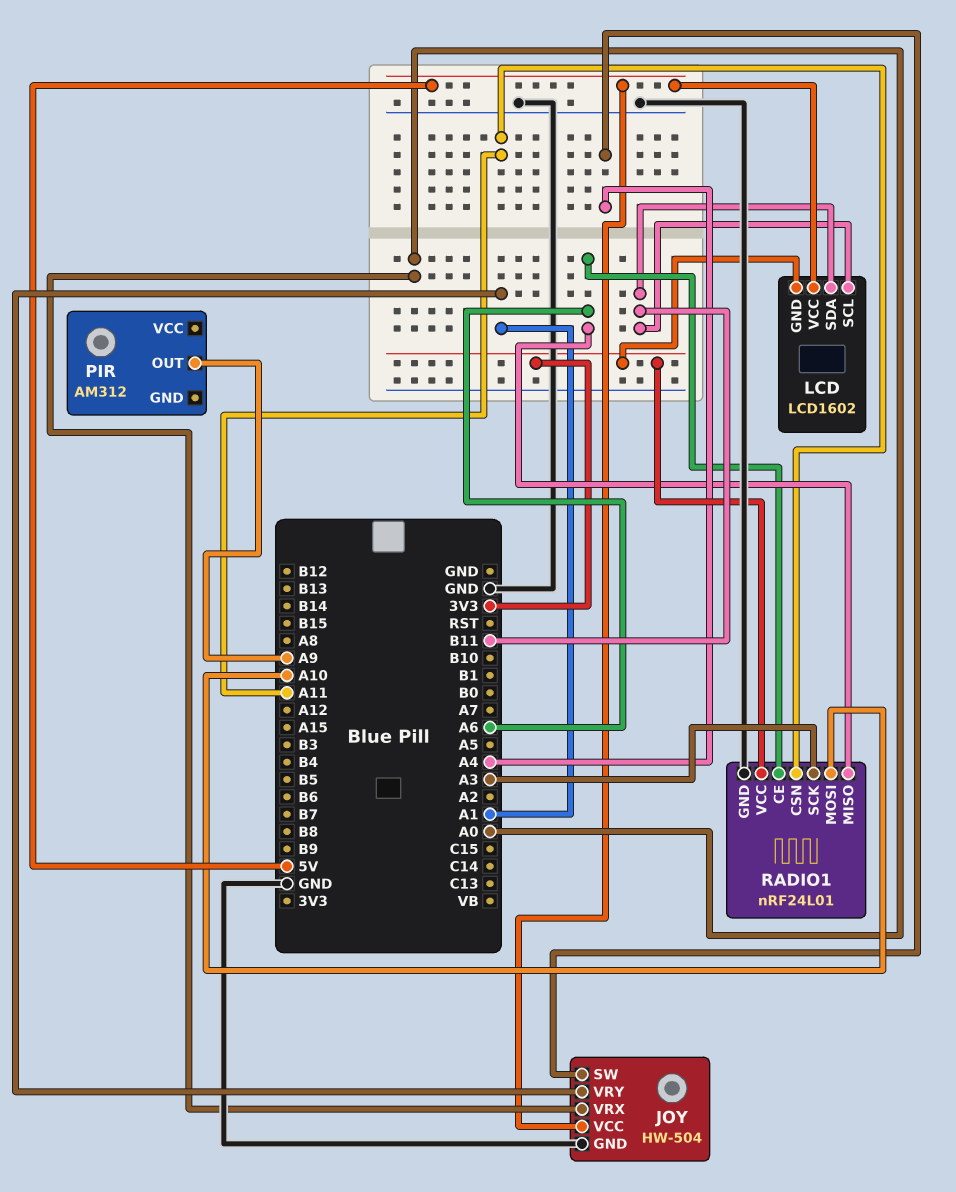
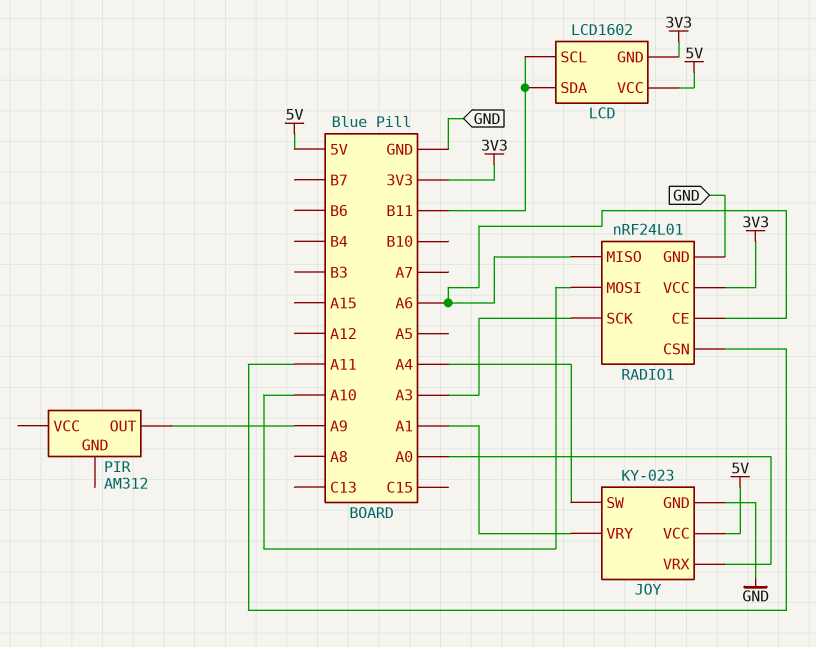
JOY: HW-504 -> KY-023

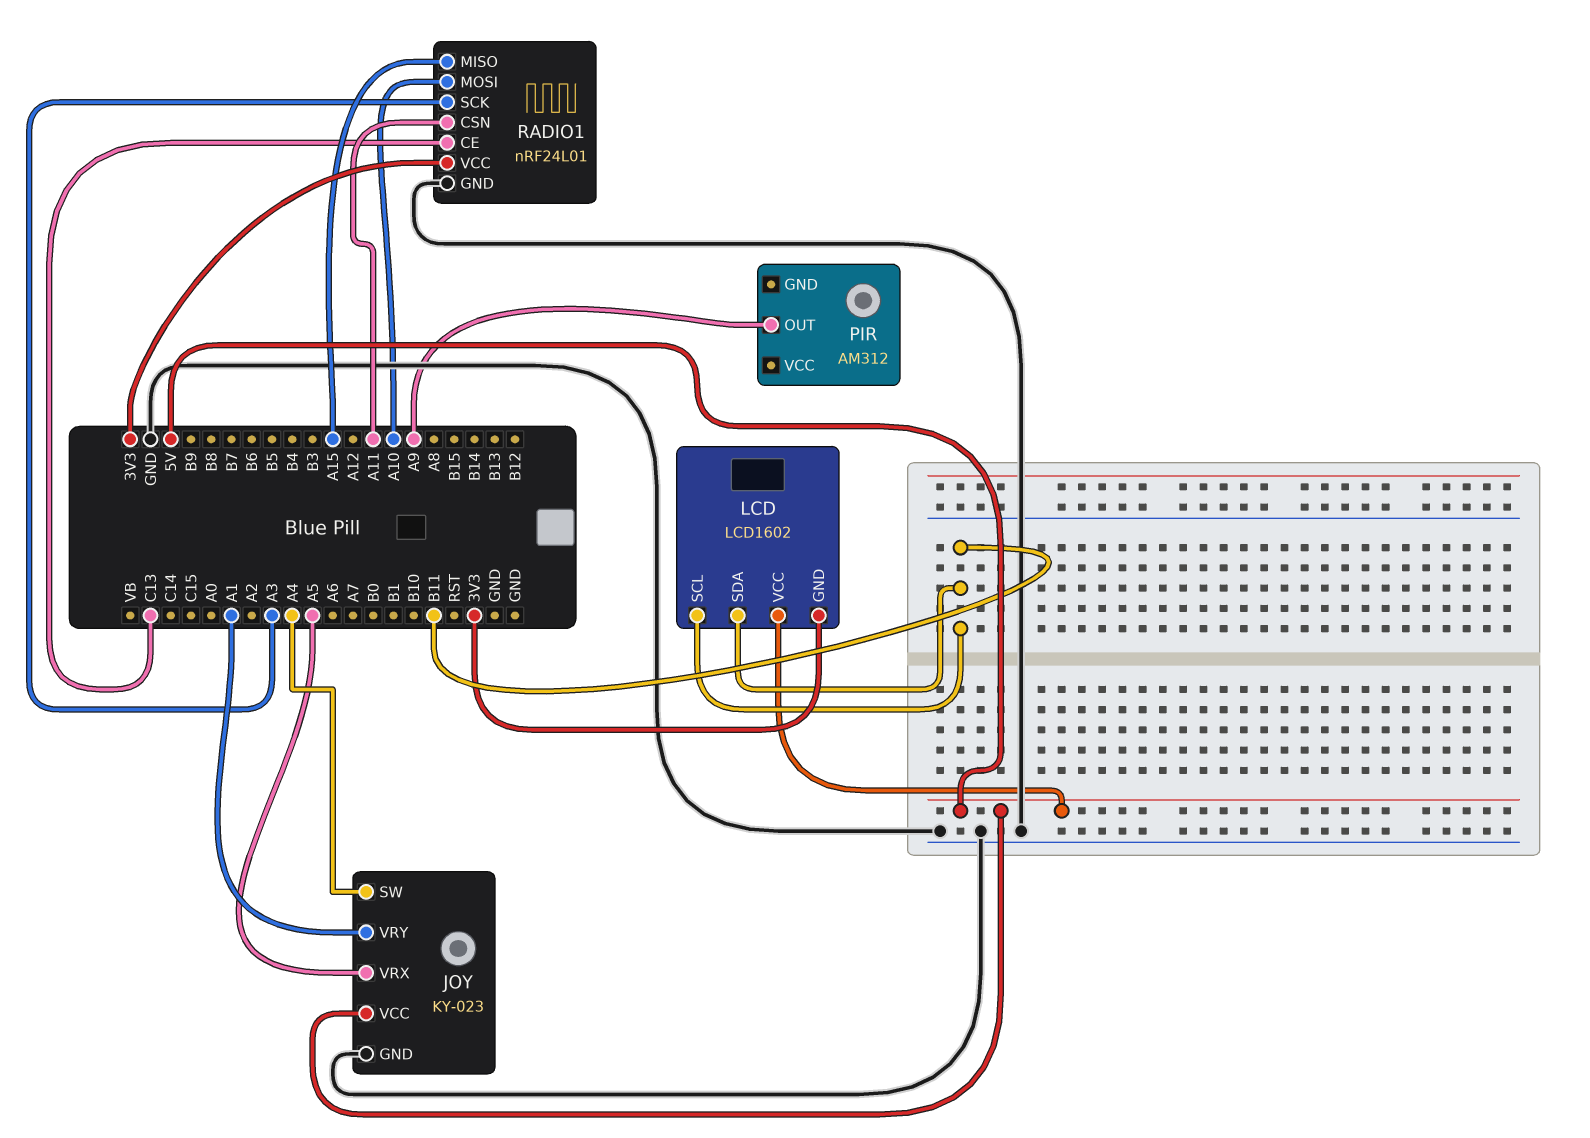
JOY pin VRX: A0 -> A5
RADIO1 pin CE: A6 -> C13
RADIO1 pin MISO: A6 -> A15

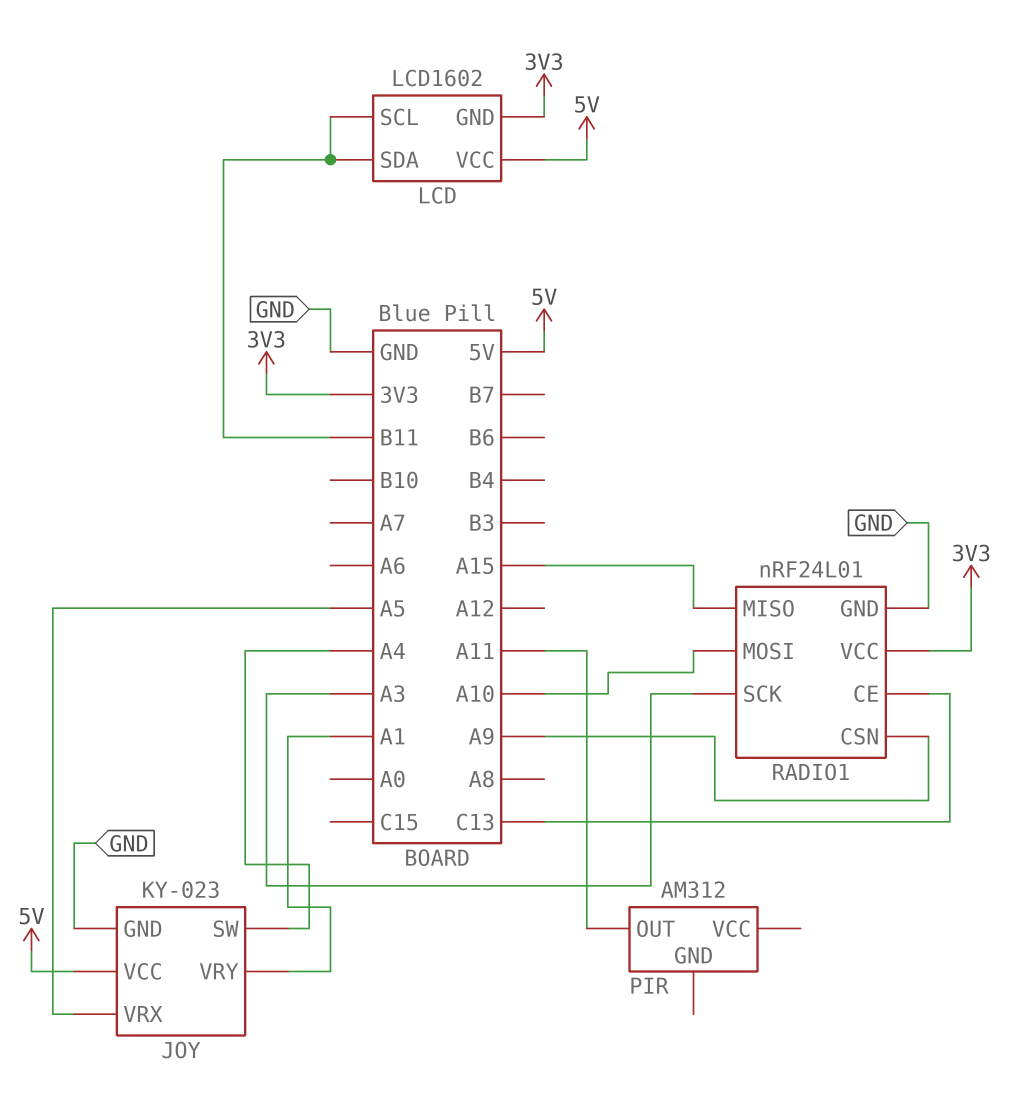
PIR pin OUT: A9 -> A11
RADIO1 pin CSN: A11 -> A9

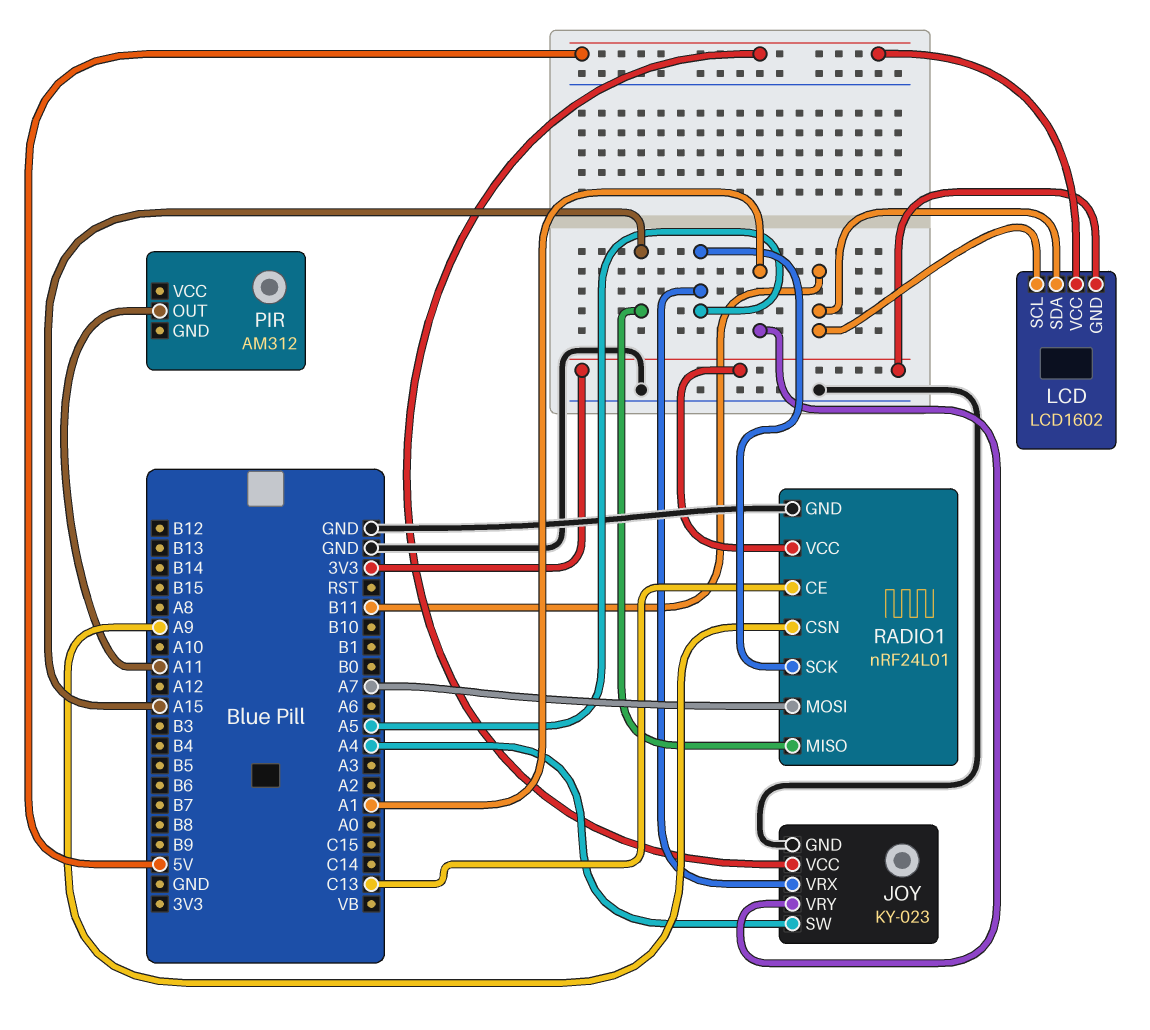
RADIO1 pin MOSI: A10 -> A7
RADIO1 pin SCK: A3 -> A5

